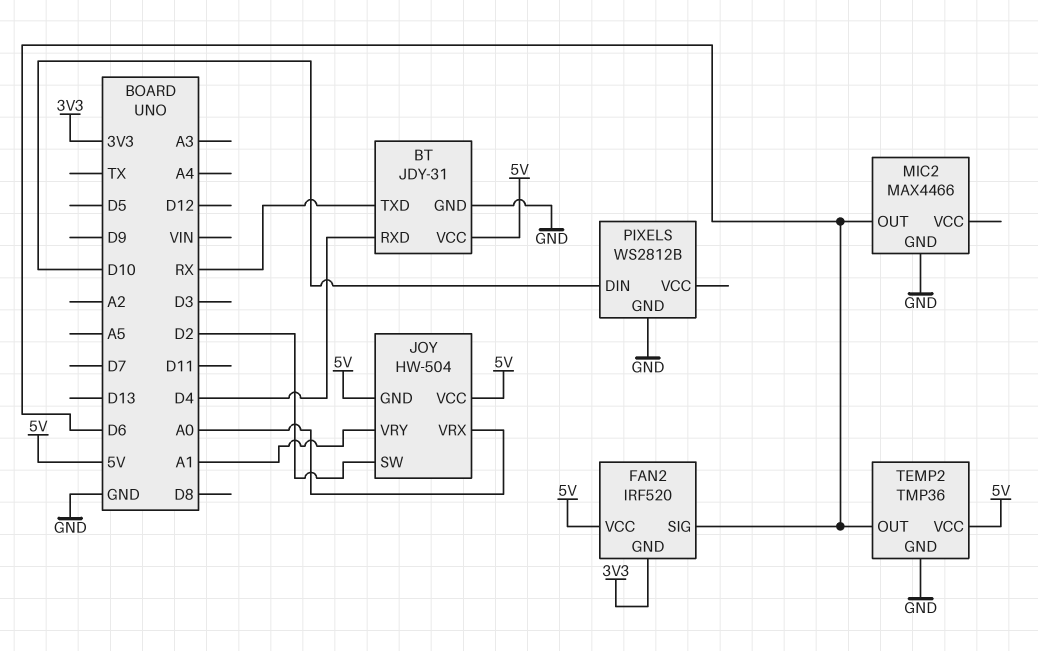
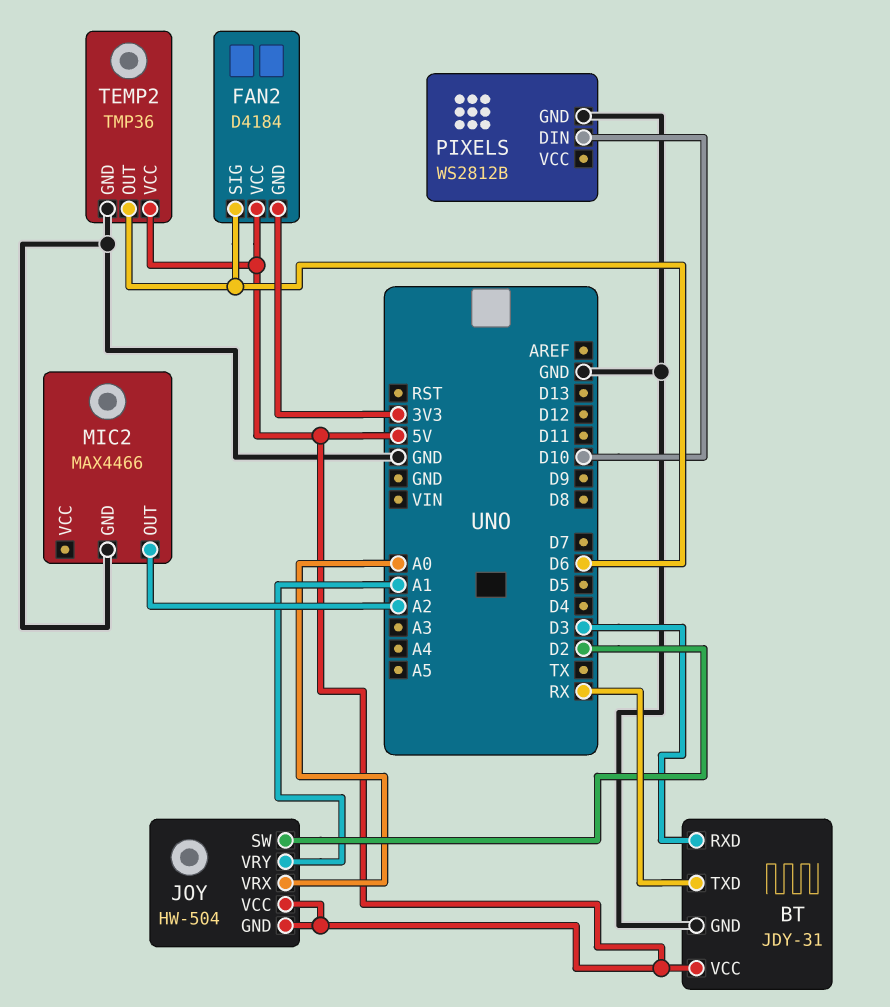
BT pin RXD: D4 -> D3
FAN2: IRF520 -> D4184
MIC2 pin OUT: D6 -> A2

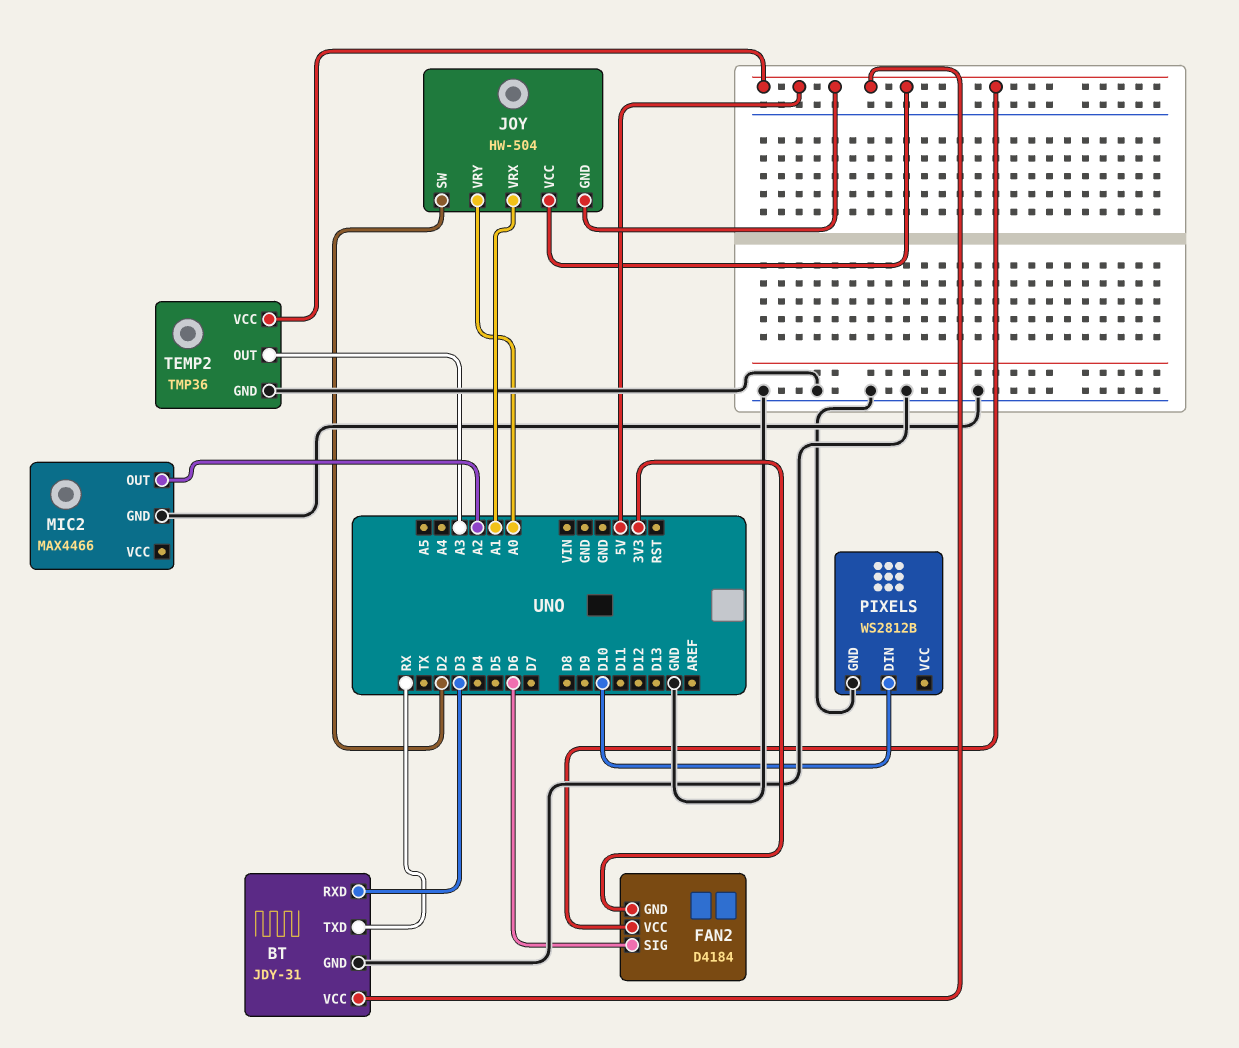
JOY pin VRX: A0 -> A1
JOY pin VRY: A1 -> A0
TEMP2 pin OUT: D6 -> A3

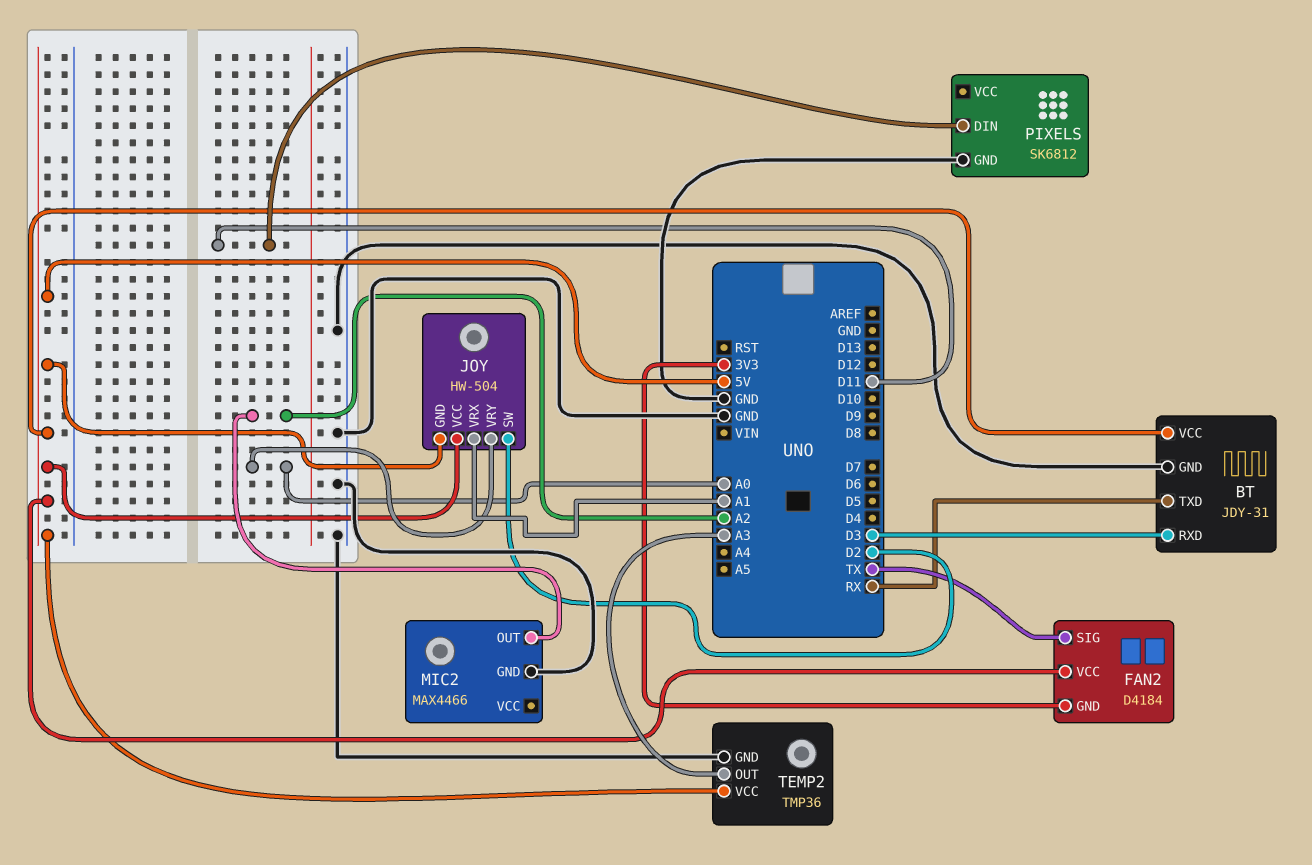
FAN2 pin SIG: D6 -> TX
PIXELS: WS2812B -> SK6812
PIXELS pin DIN: D10 -> D11

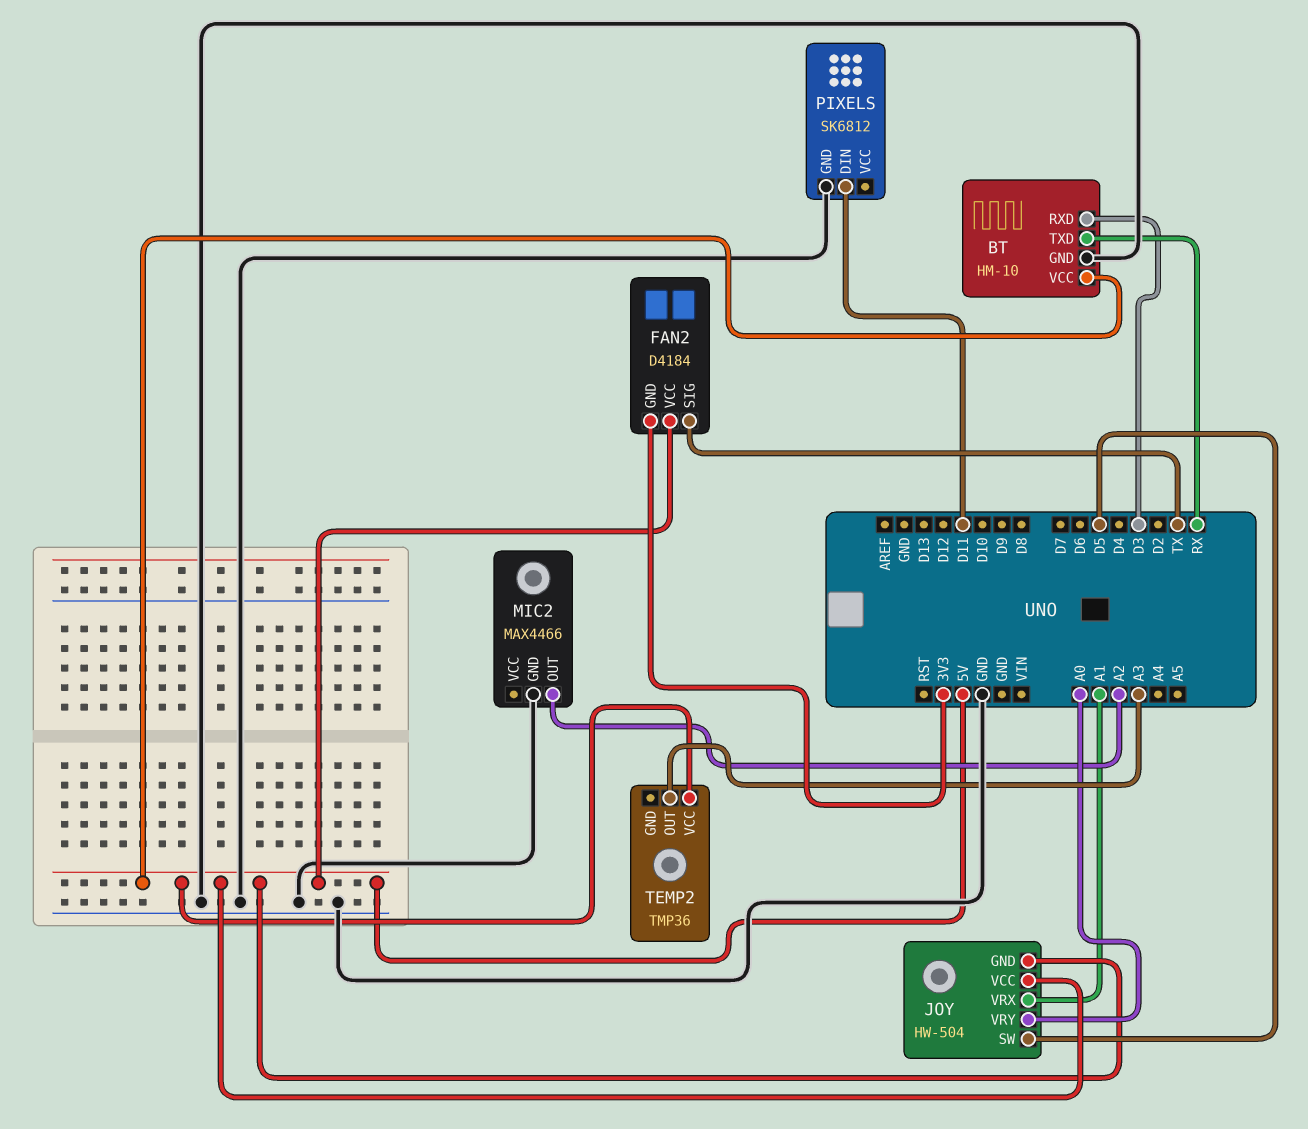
BT: JDY-31 -> HM-10
JOY pin SW: D2 -> D5
TEMP2 pin GND: GND -> none

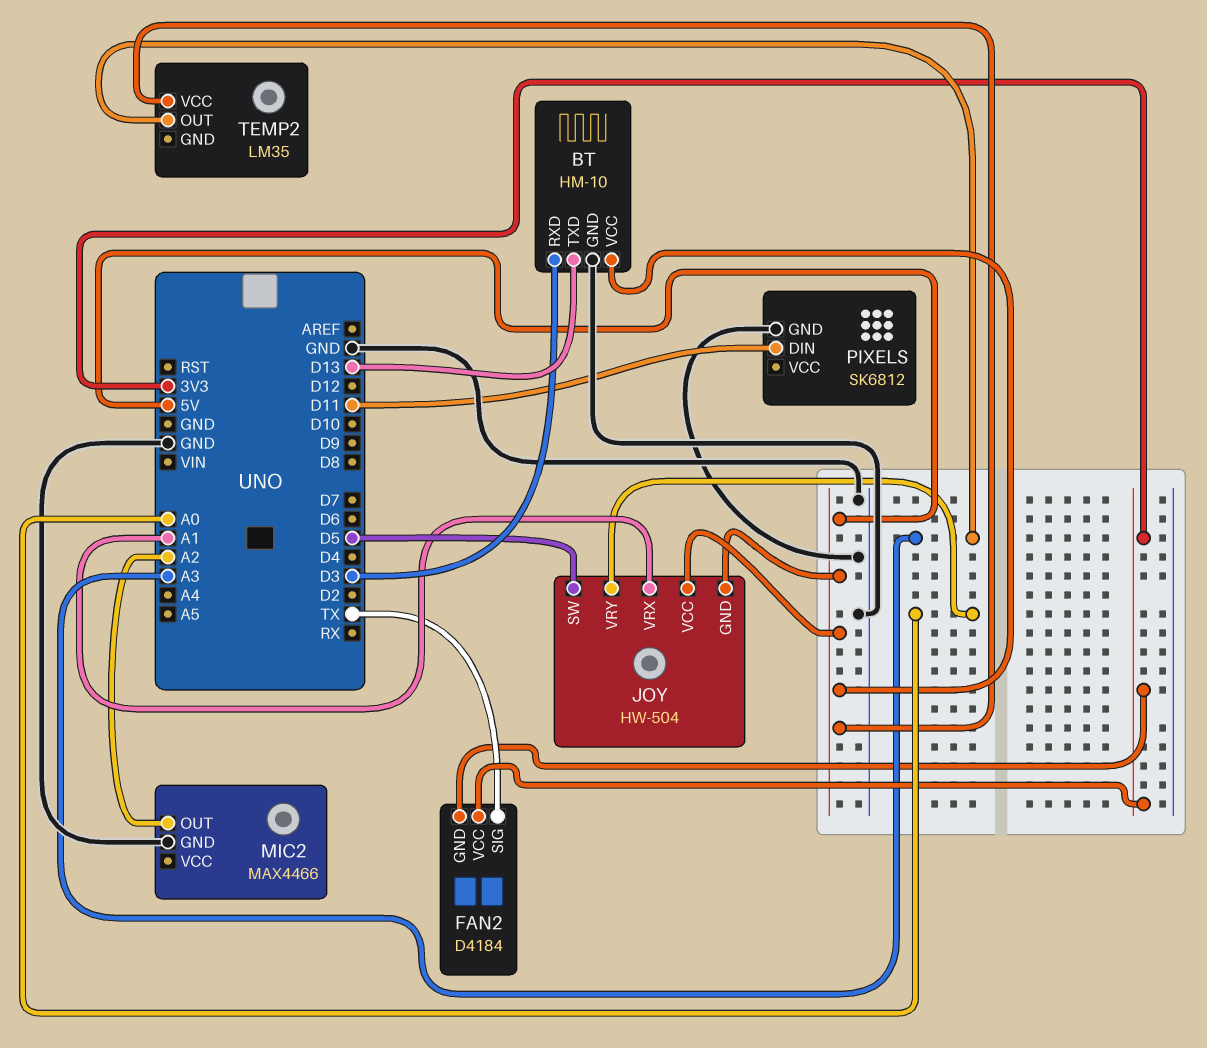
BT pin TXD: RX -> D13
FAN2 pin VCC: 5V -> 3V3
TEMP2: TMP36 -> LM35

